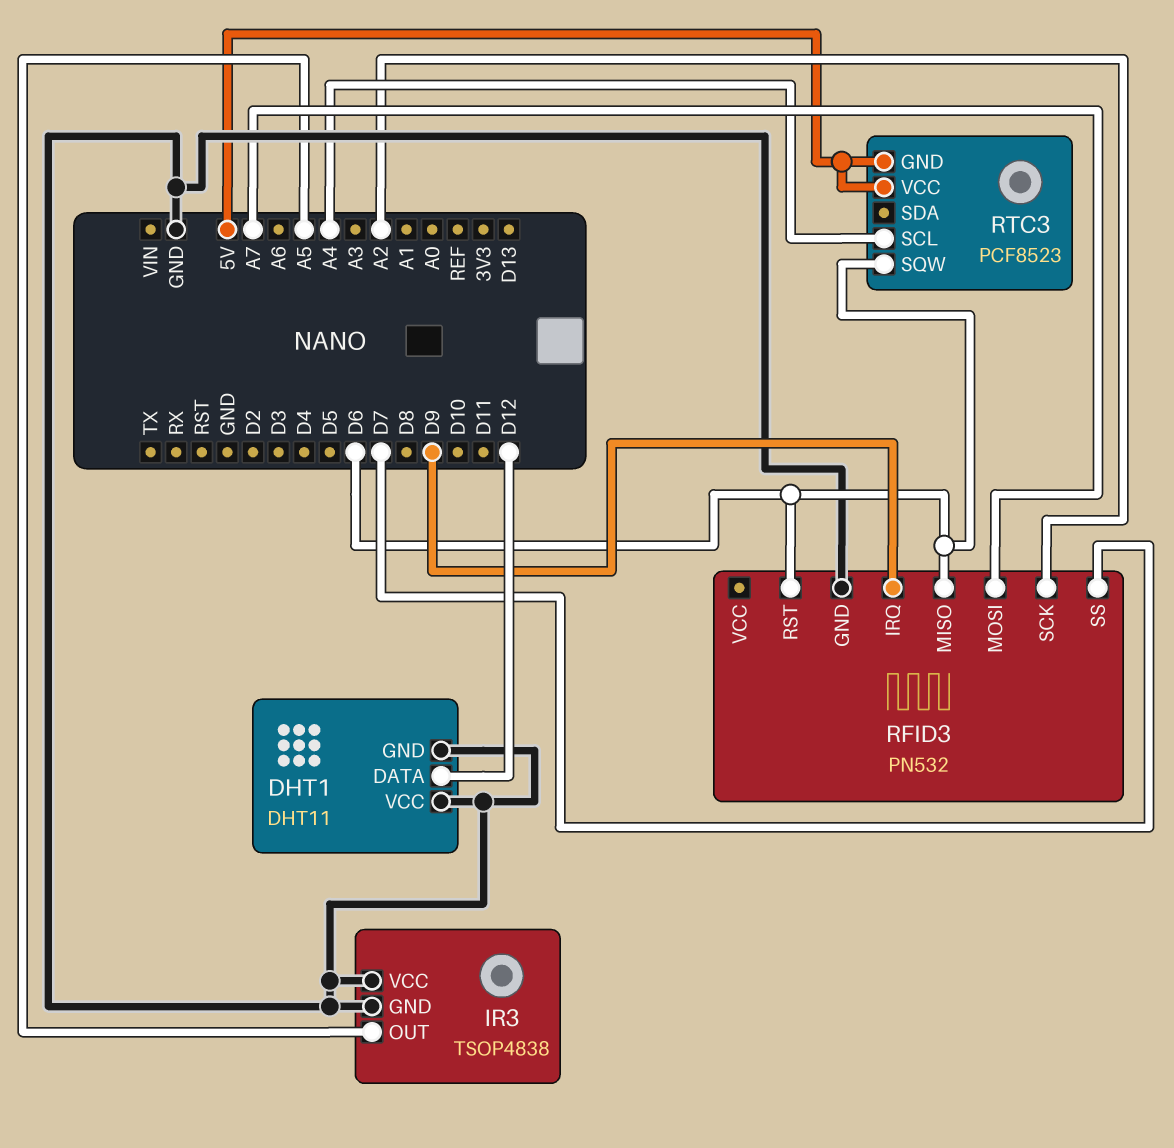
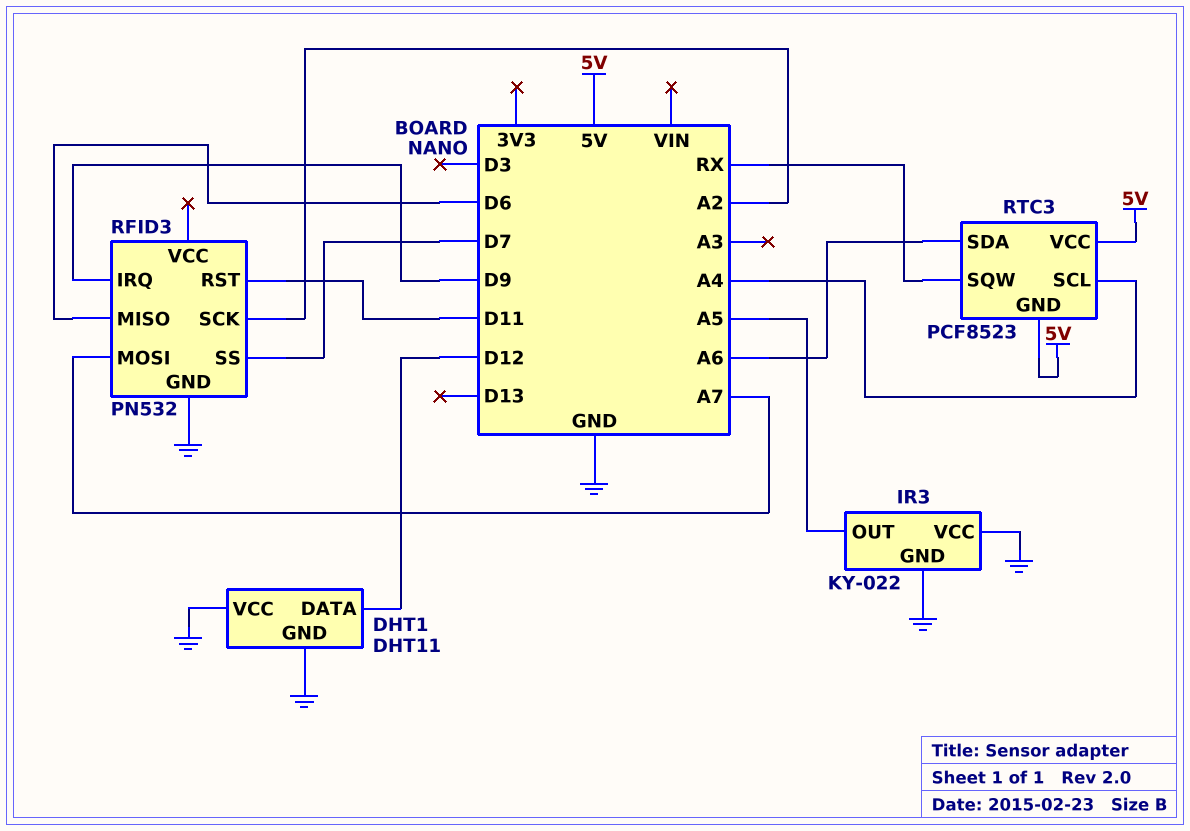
IR3: TSOP4838 -> KY-022
RFID3 pin RST: D6 -> D11
RTC3 pin SDA: none -> A6
RTC3 pin SQW: D6 -> RX

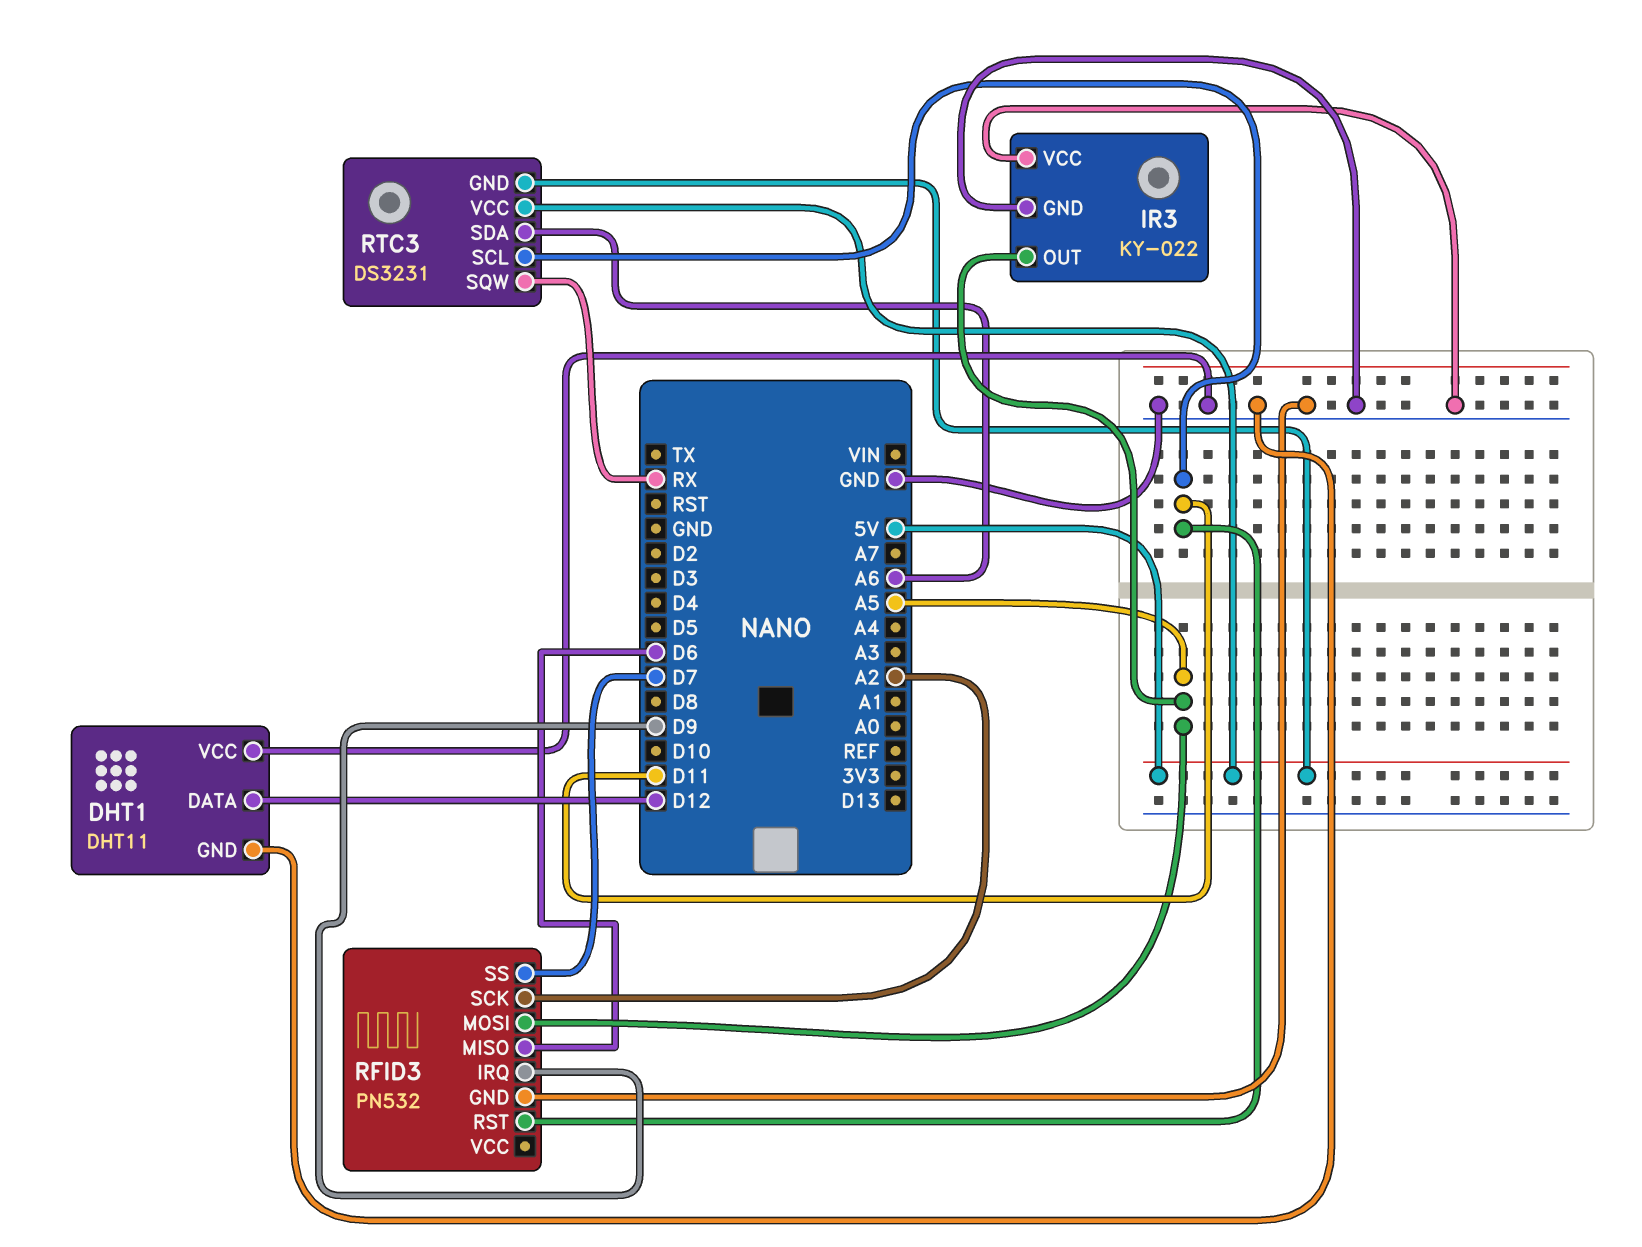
RFID3 pin MOSI: A7 -> A5
RTC3: PCF8523 -> DS3231
RTC3 pin SCL: A4 -> D11

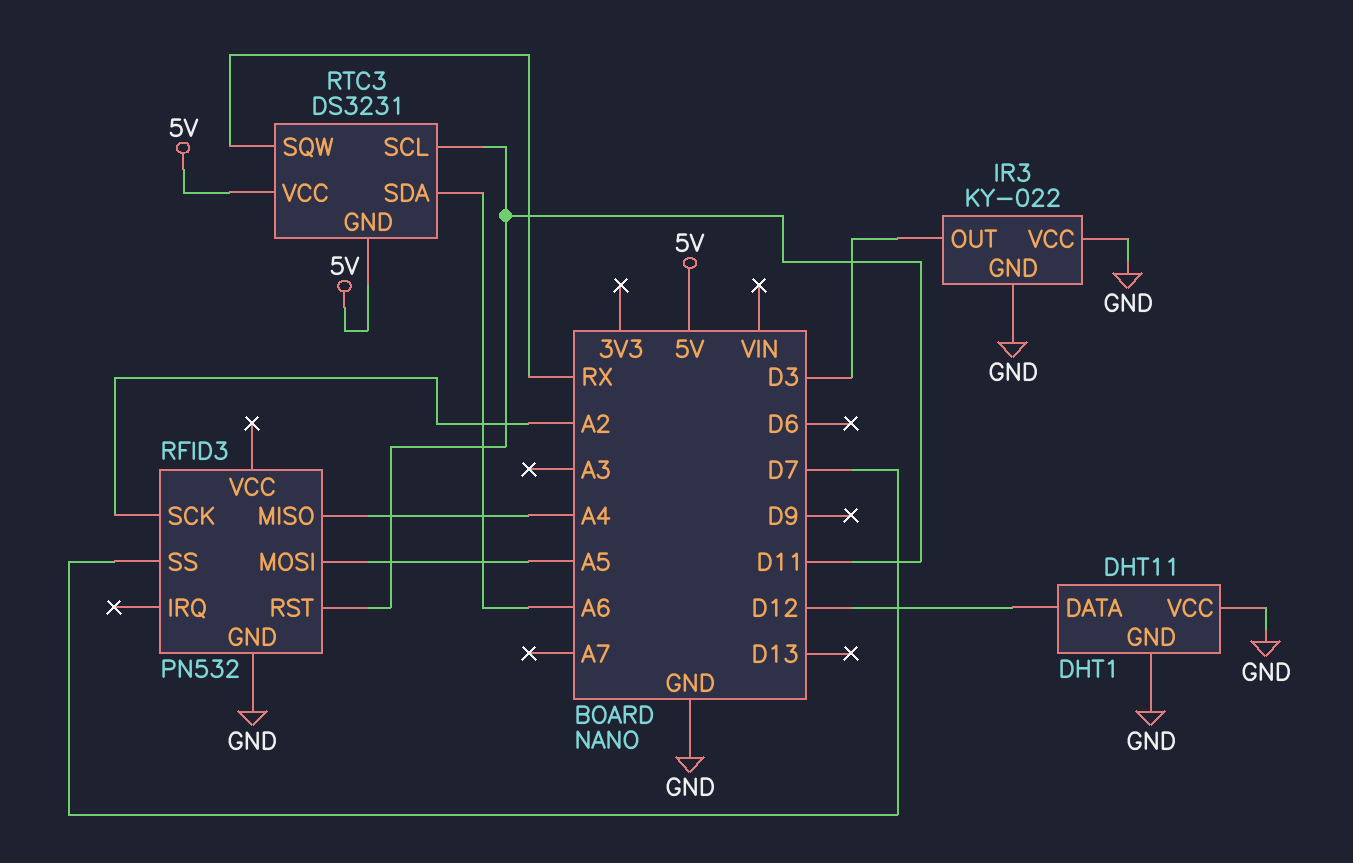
IR3 pin OUT: A5 -> D3
RFID3 pin IRQ: D9 -> none
RFID3 pin MISO: D6 -> A4

